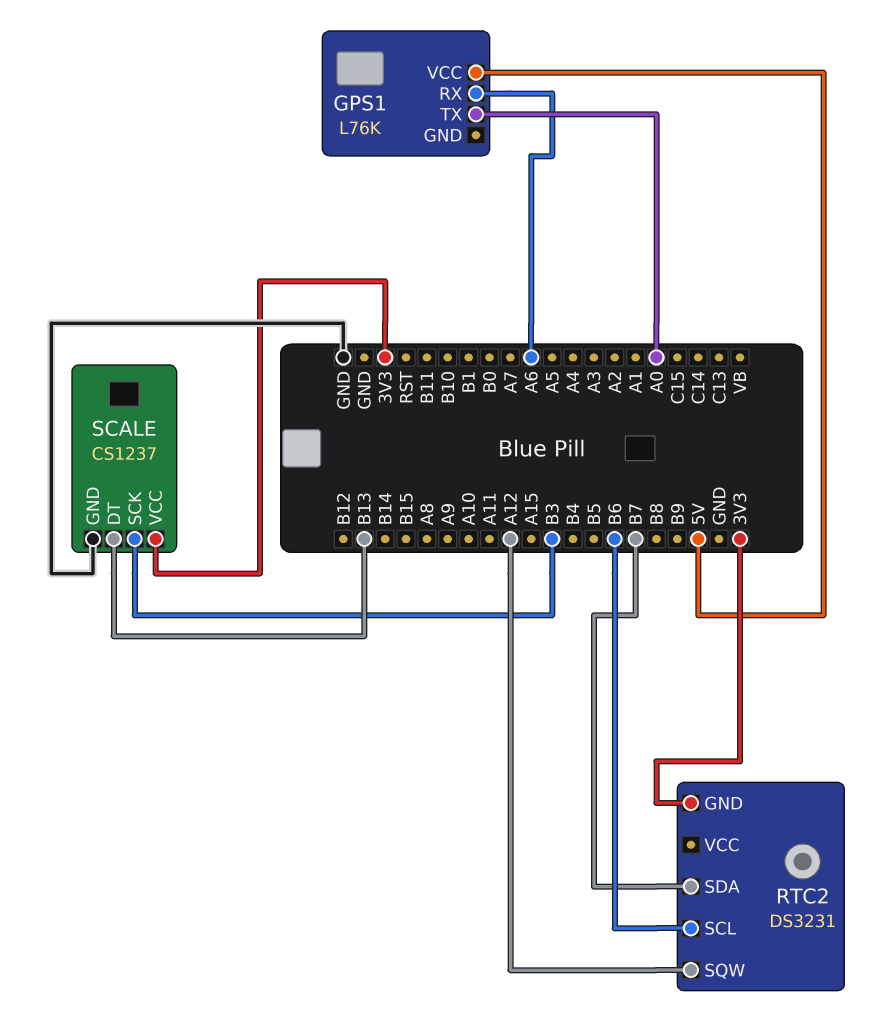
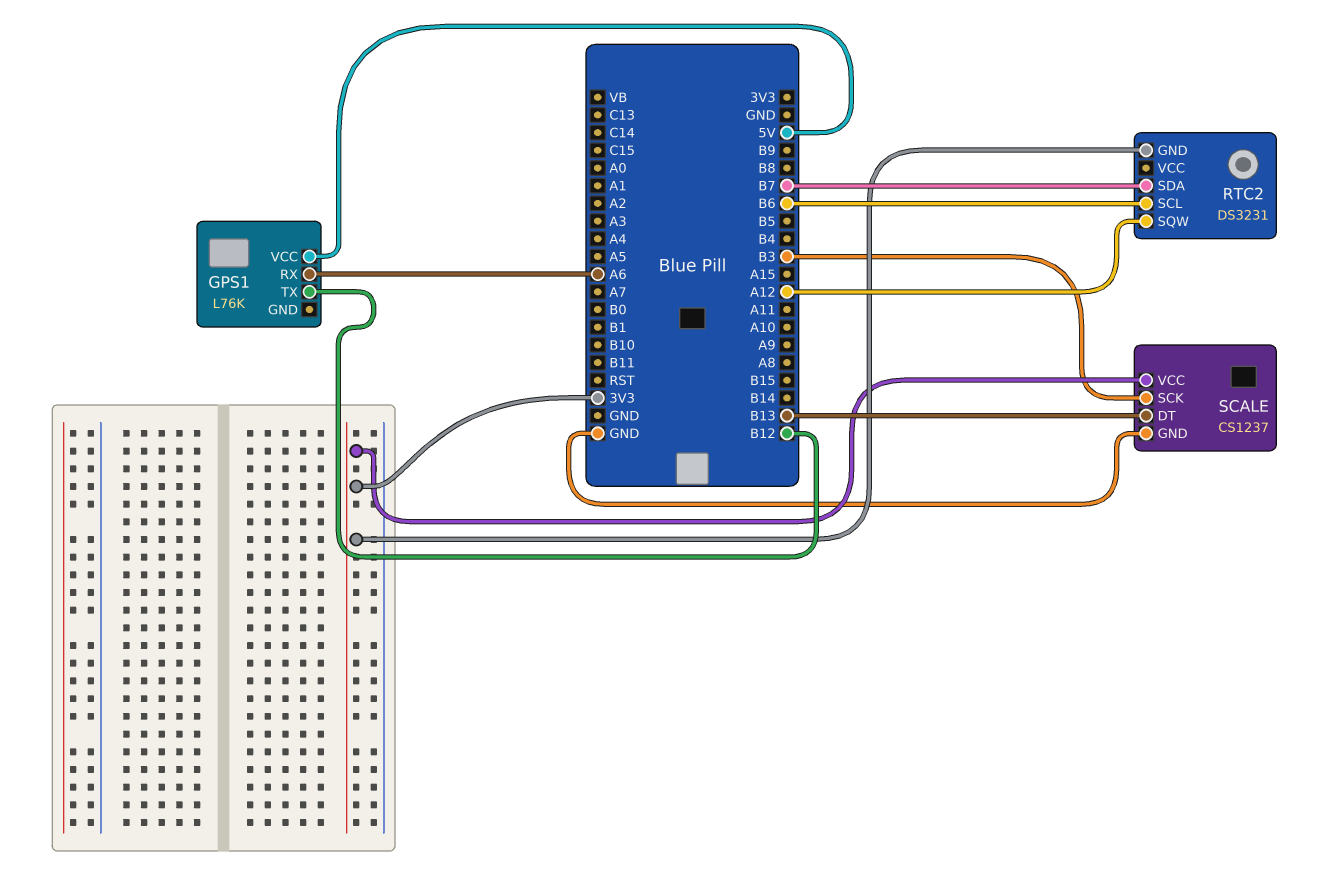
GPS1 pin TX: A0 -> B12

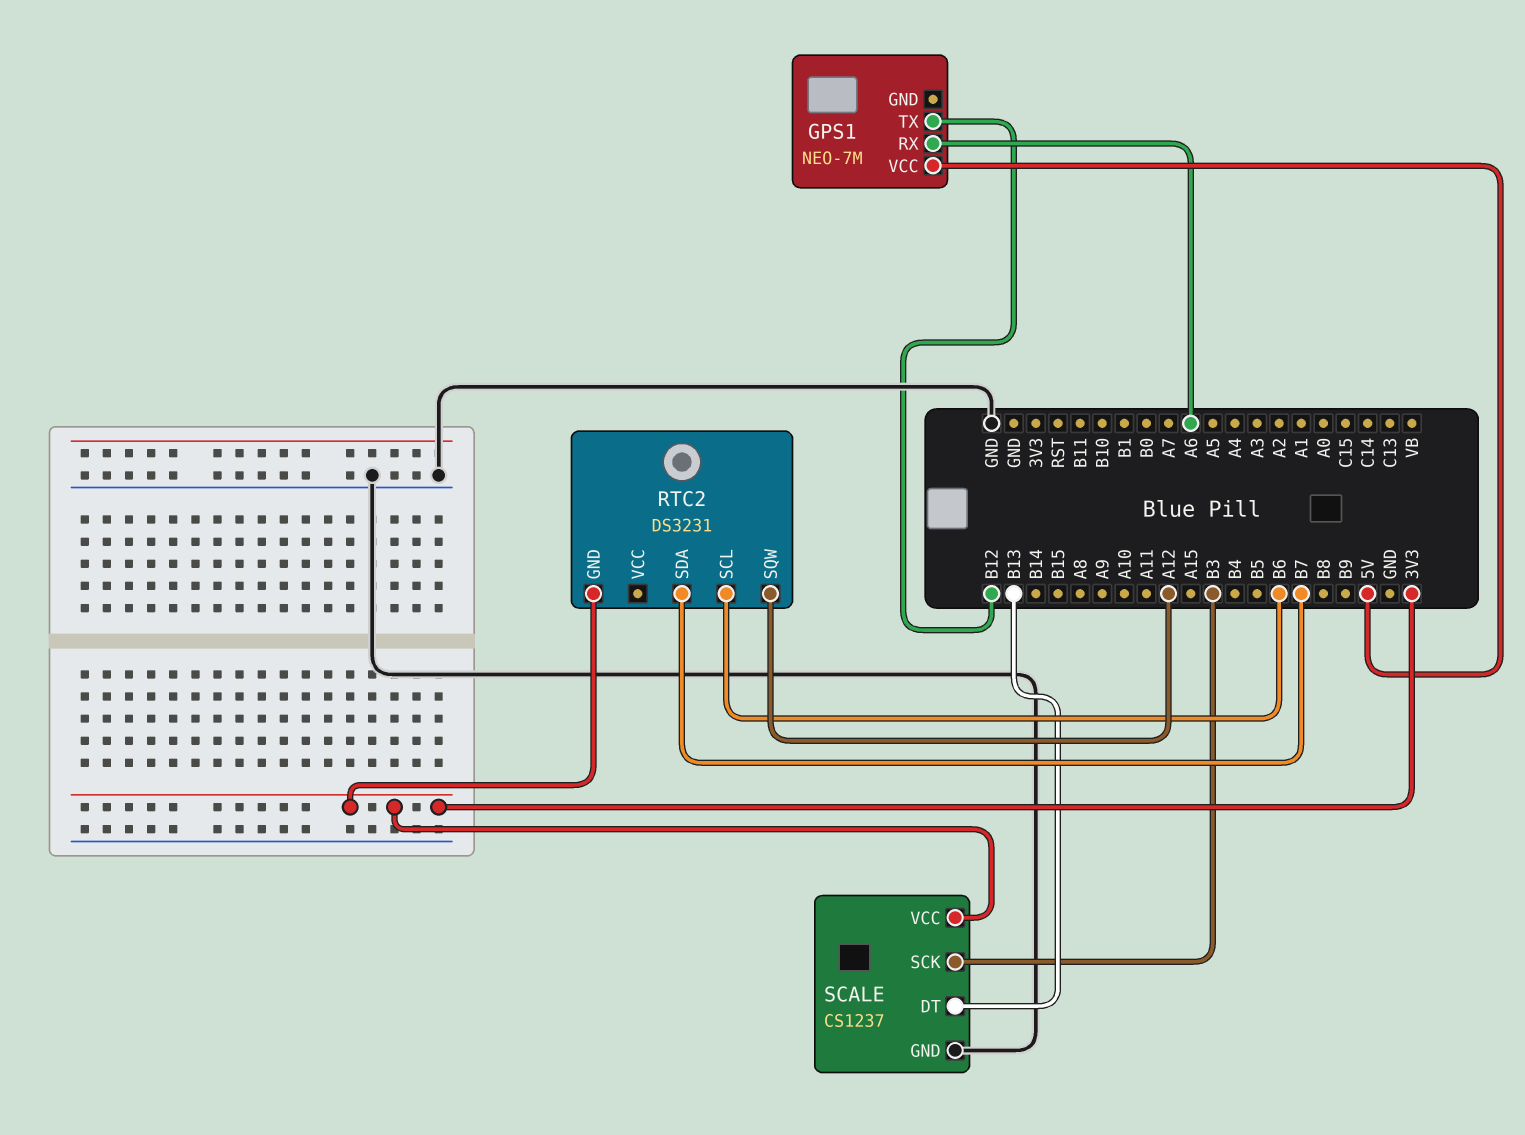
GPS1: L76K -> NEO-7M

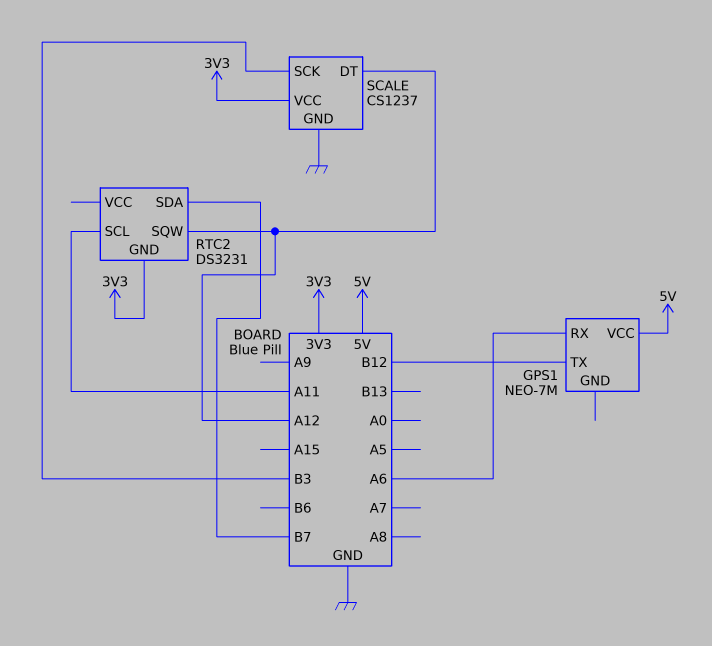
RTC2 pin SCL: B6 -> A11
SCALE pin DT: B13 -> A12

